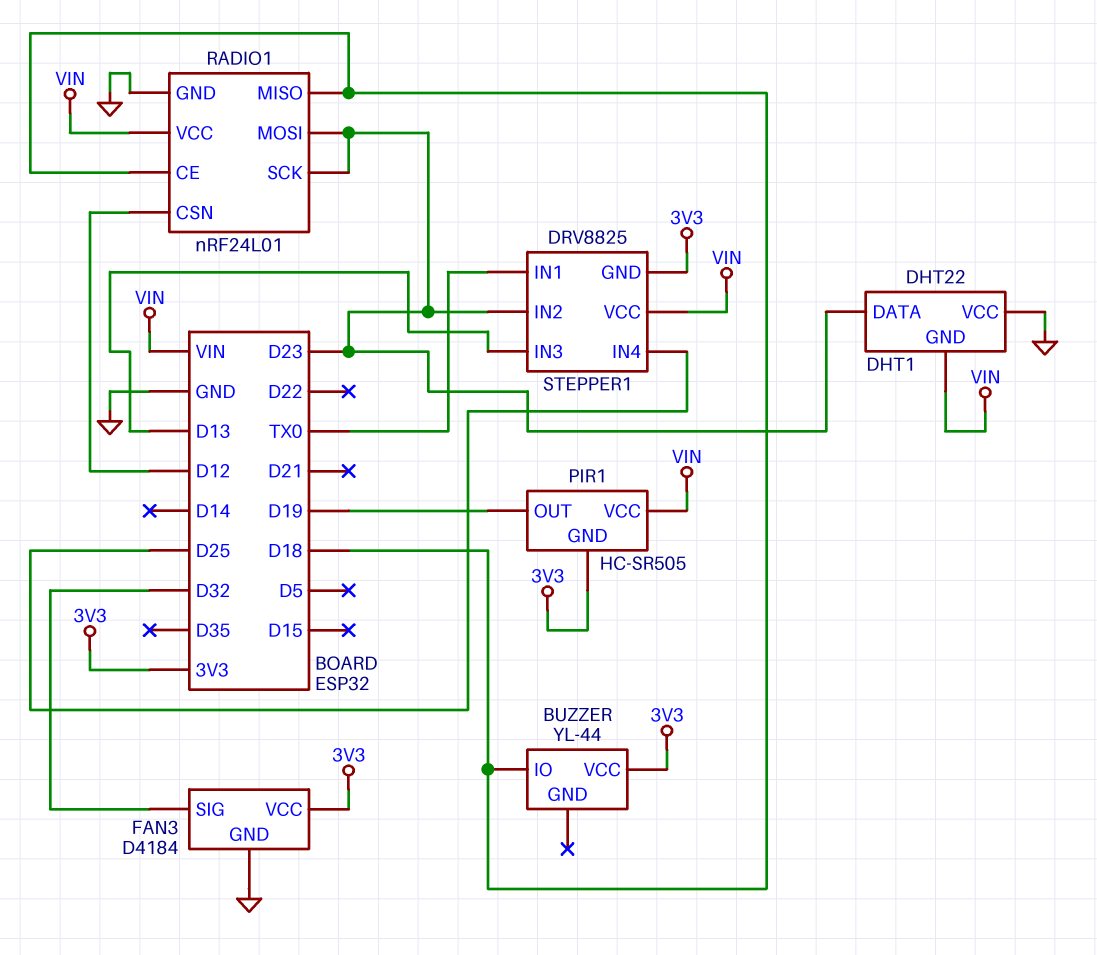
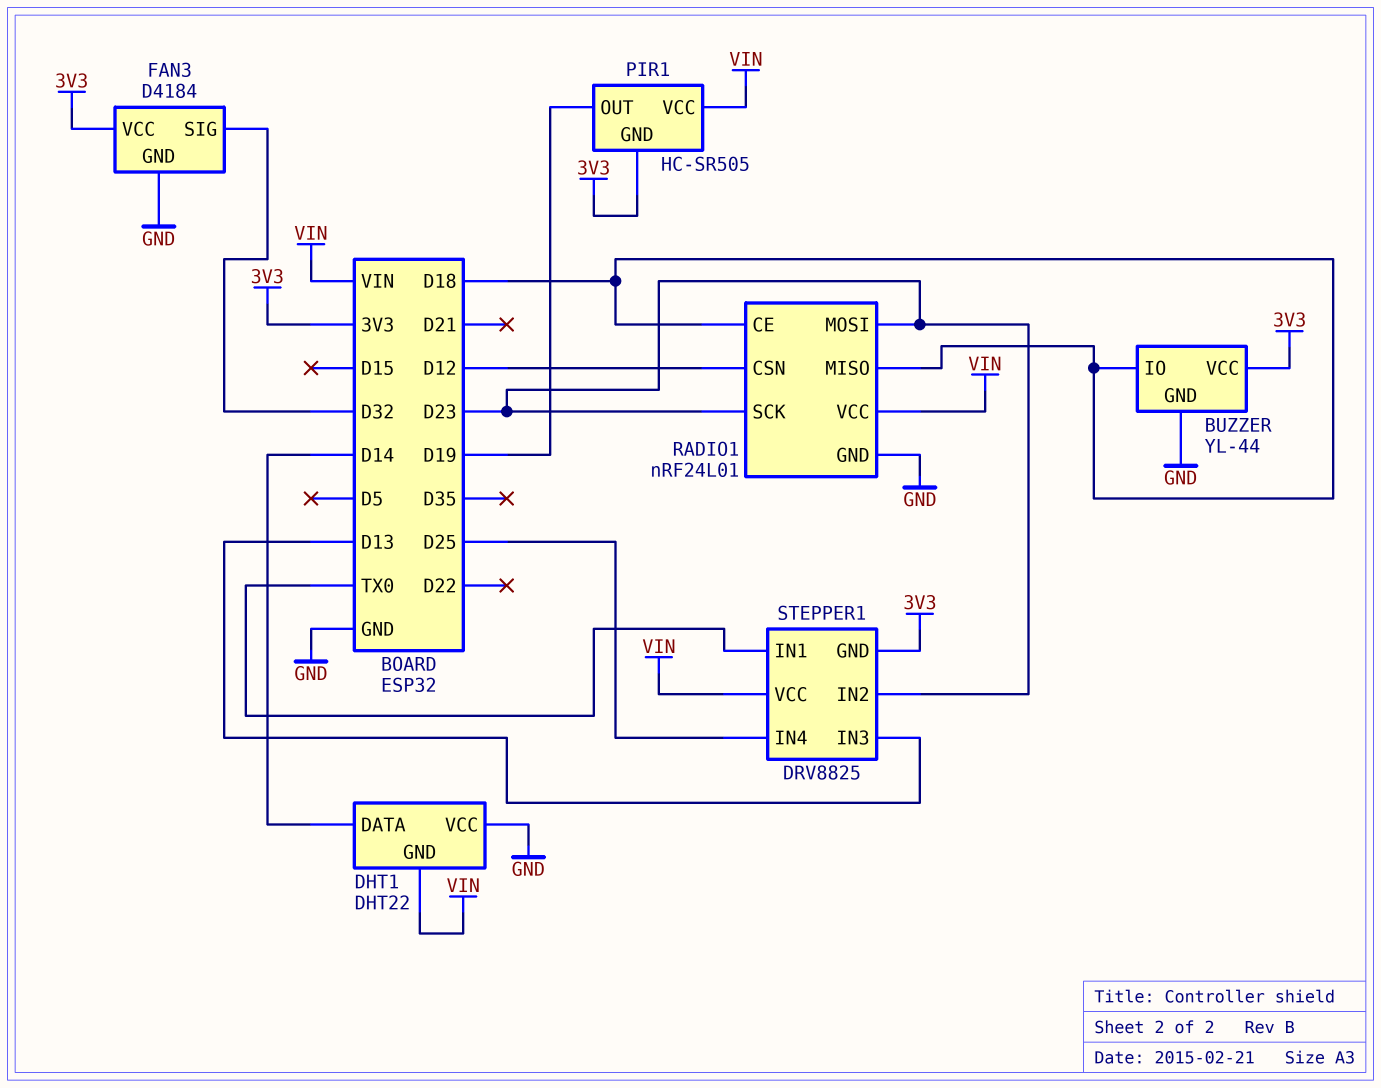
BUZZER pin GND: none -> GND
DHT1 pin DATA: D23 -> D14

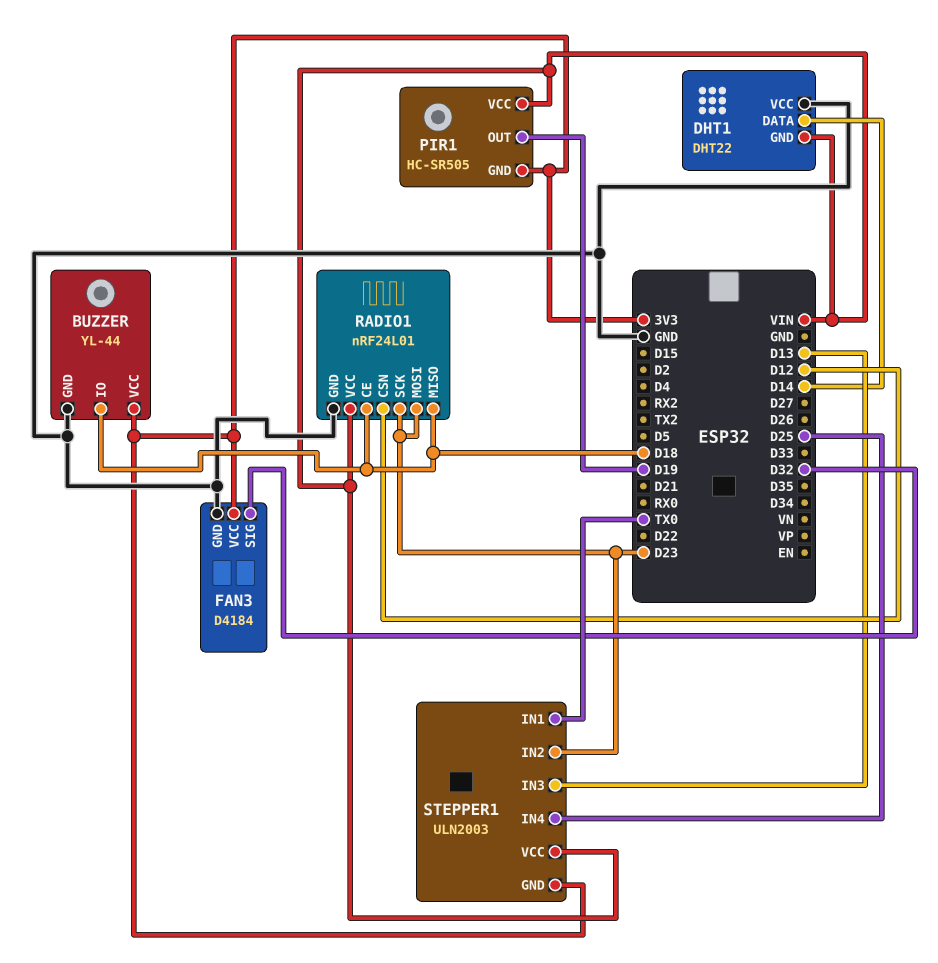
STEPPER1: DRV8825 -> ULN2003

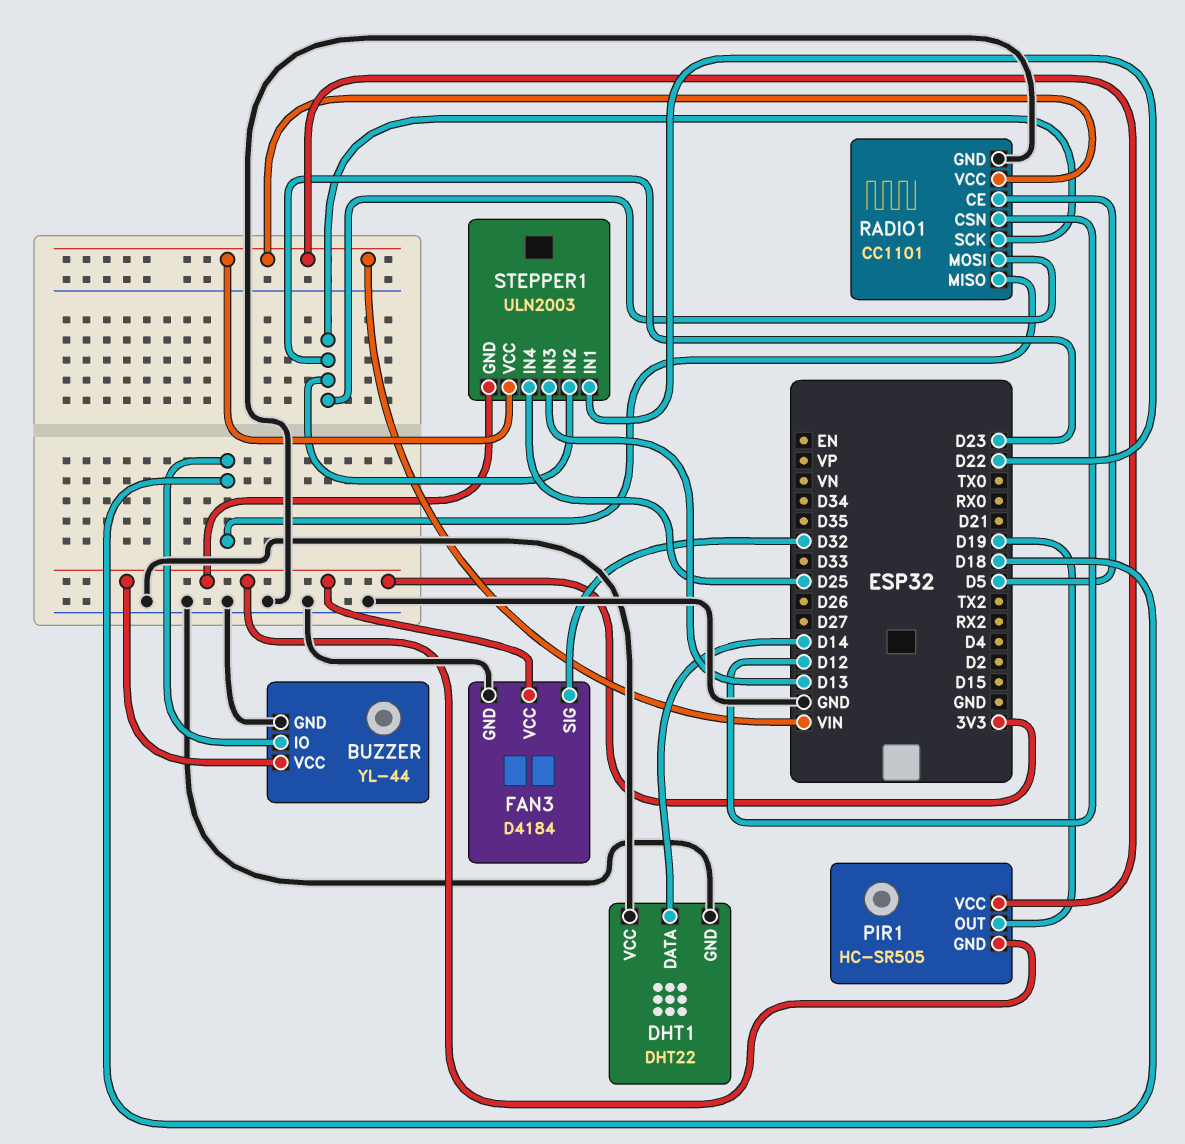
DHT1 pin GND: VIN -> GND
RADIO1: nRF24L01 -> CC1101
RADIO1 pin CE: D18 -> D5
STEPPER1 pin IN1: TX0 -> D22

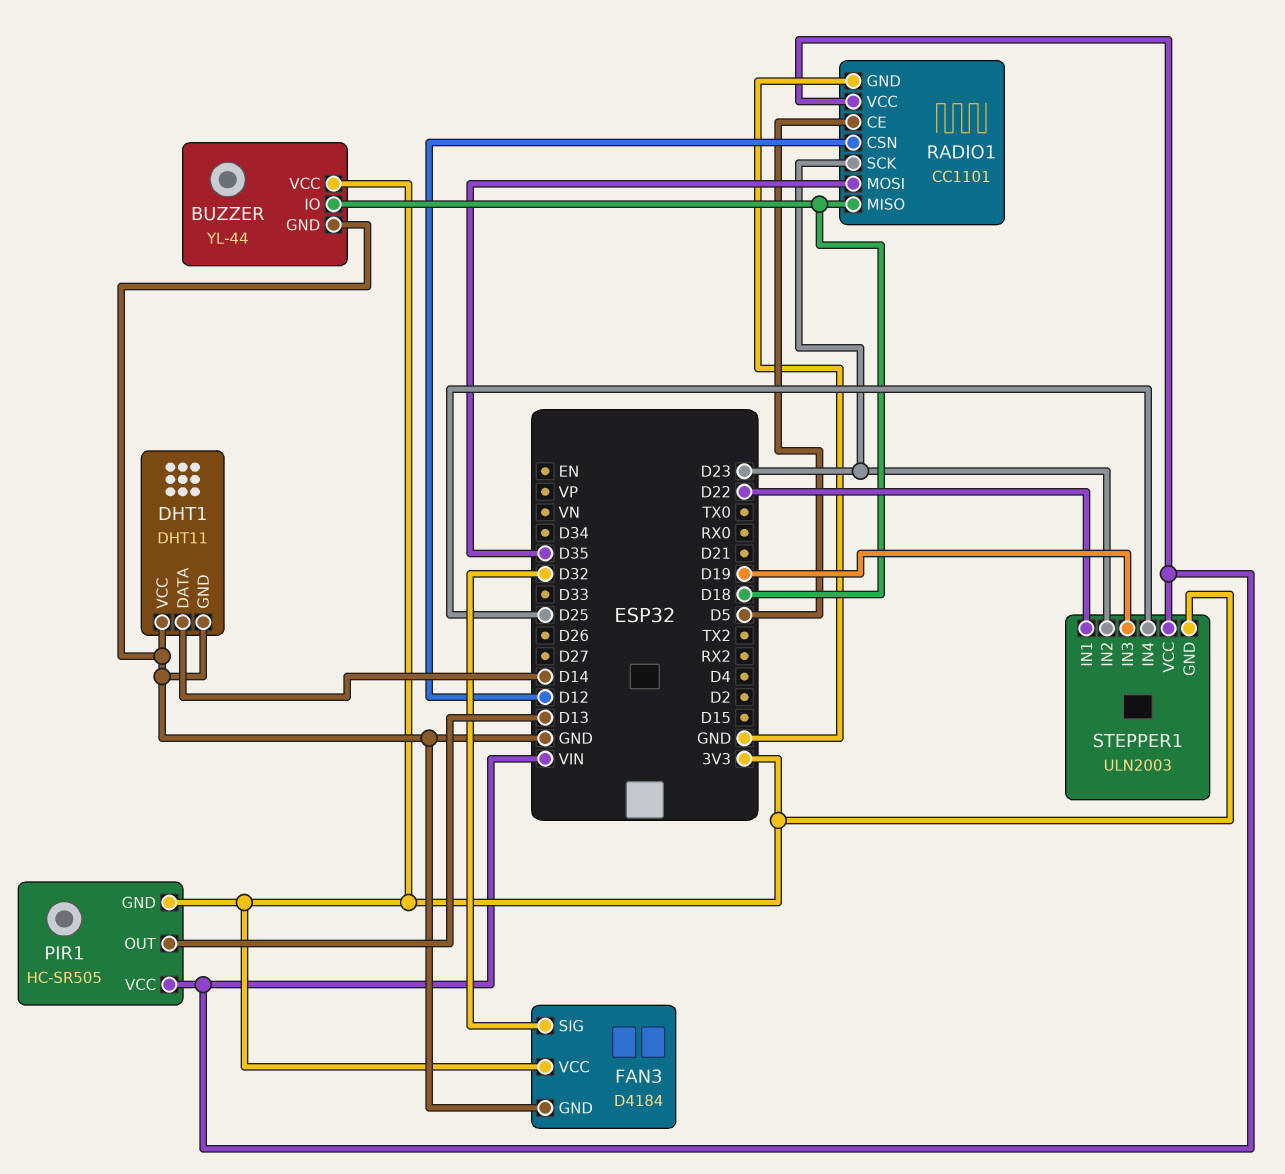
DHT1: DHT22 -> DHT11
PIR1 pin OUT: D19 -> D13
RADIO1 pin MOSI: D23 -> D35
STEPPER1 pin IN3: D13 -> D19

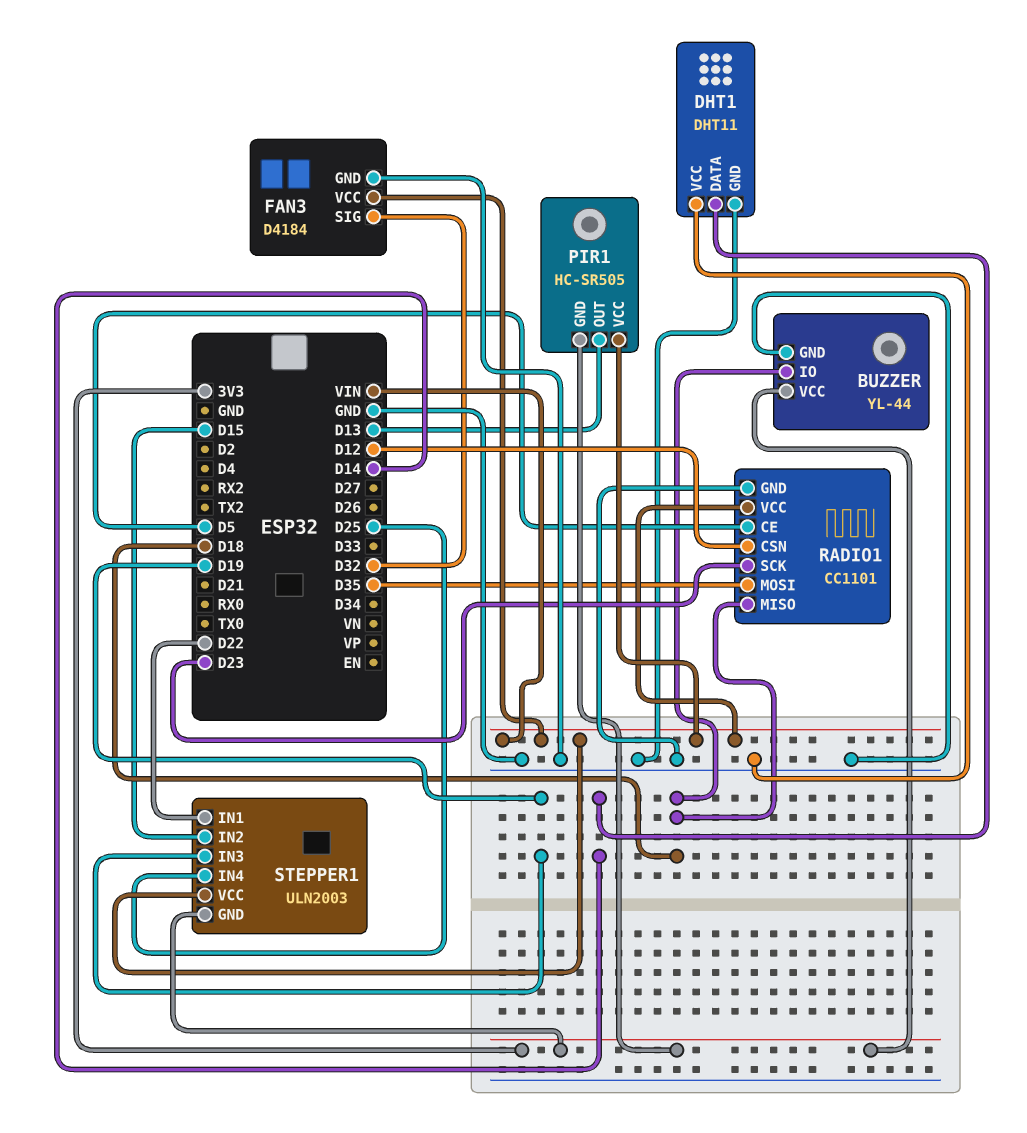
FAN3 pin VCC: 3V3 -> VIN
STEPPER1 pin IN2: D23 -> D15

